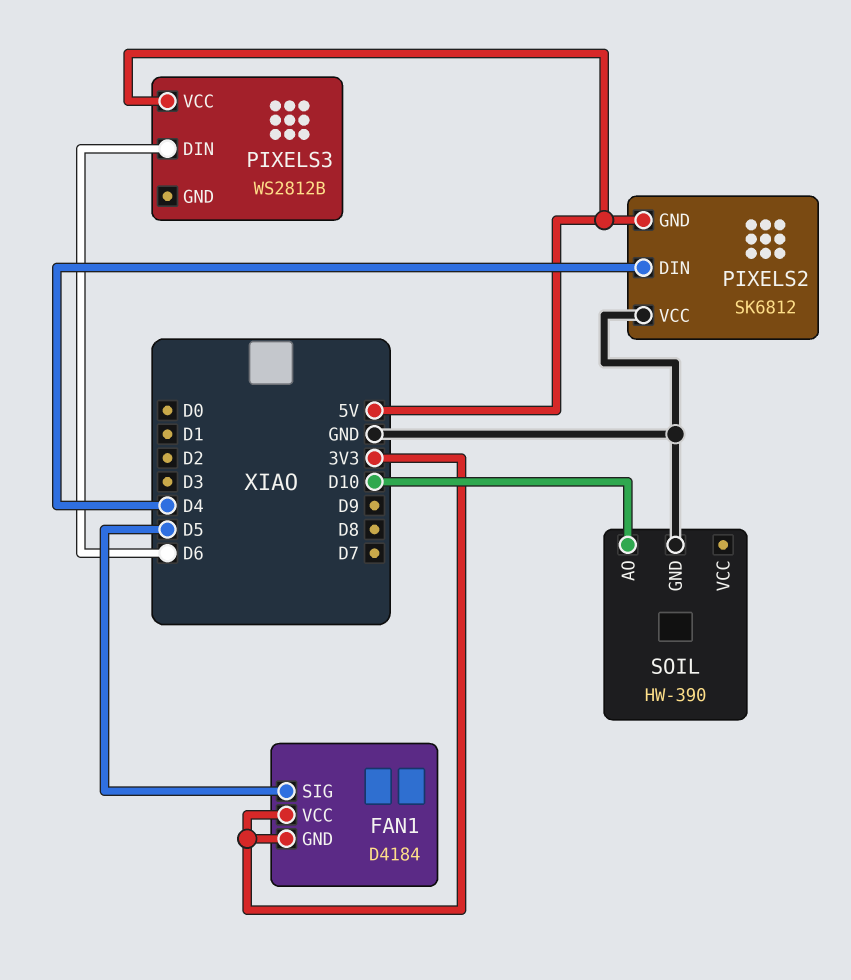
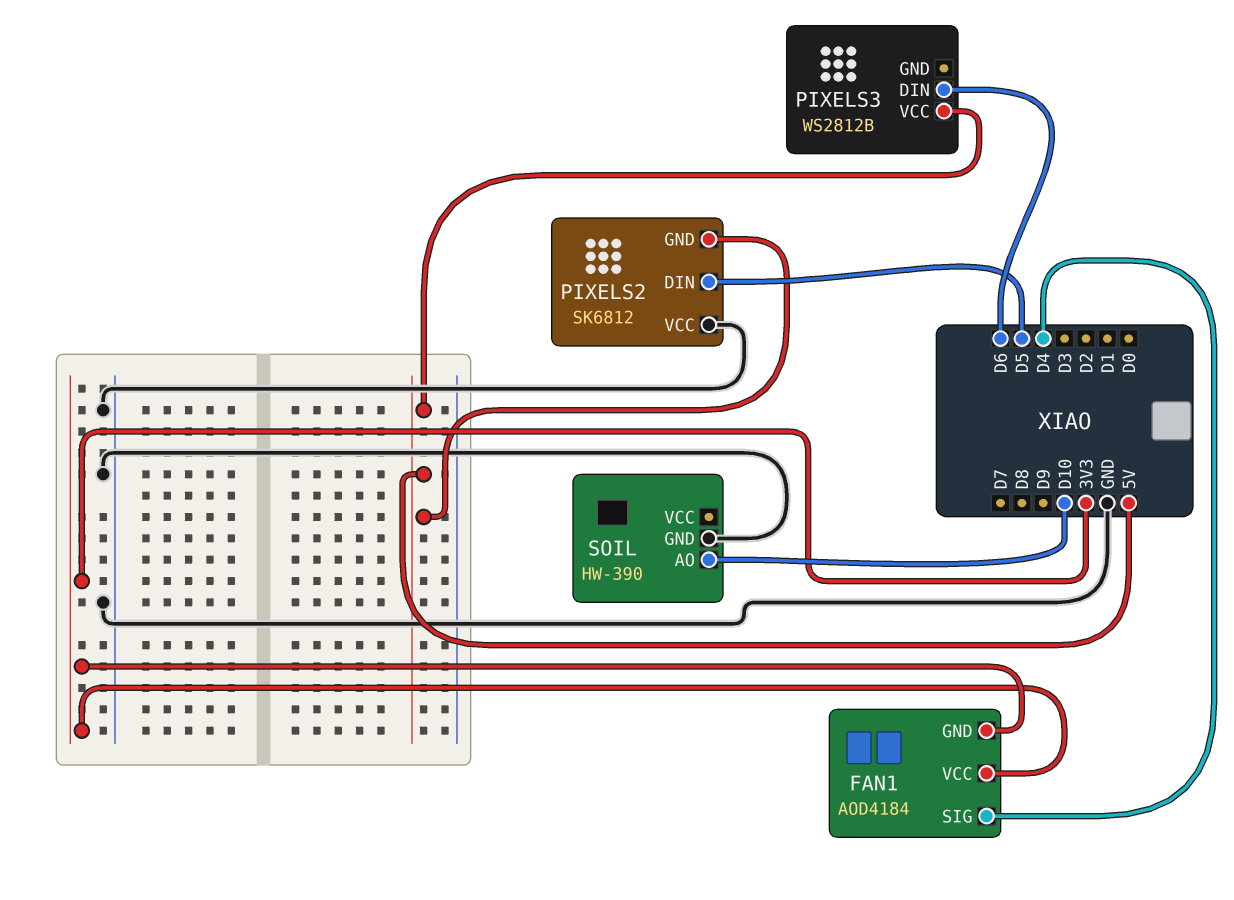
FAN1: D4184 -> AOD4184
FAN1 pin SIG: D5 -> D4
PIXELS2 pin DIN: D4 -> D5

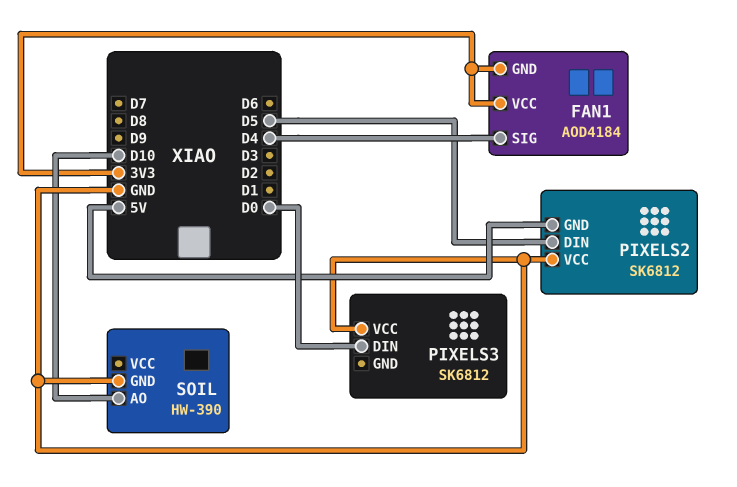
PIXELS3: WS2812B -> SK6812
PIXELS3 pin DIN: D6 -> D0
PIXELS3 pin VCC: 5V -> GND

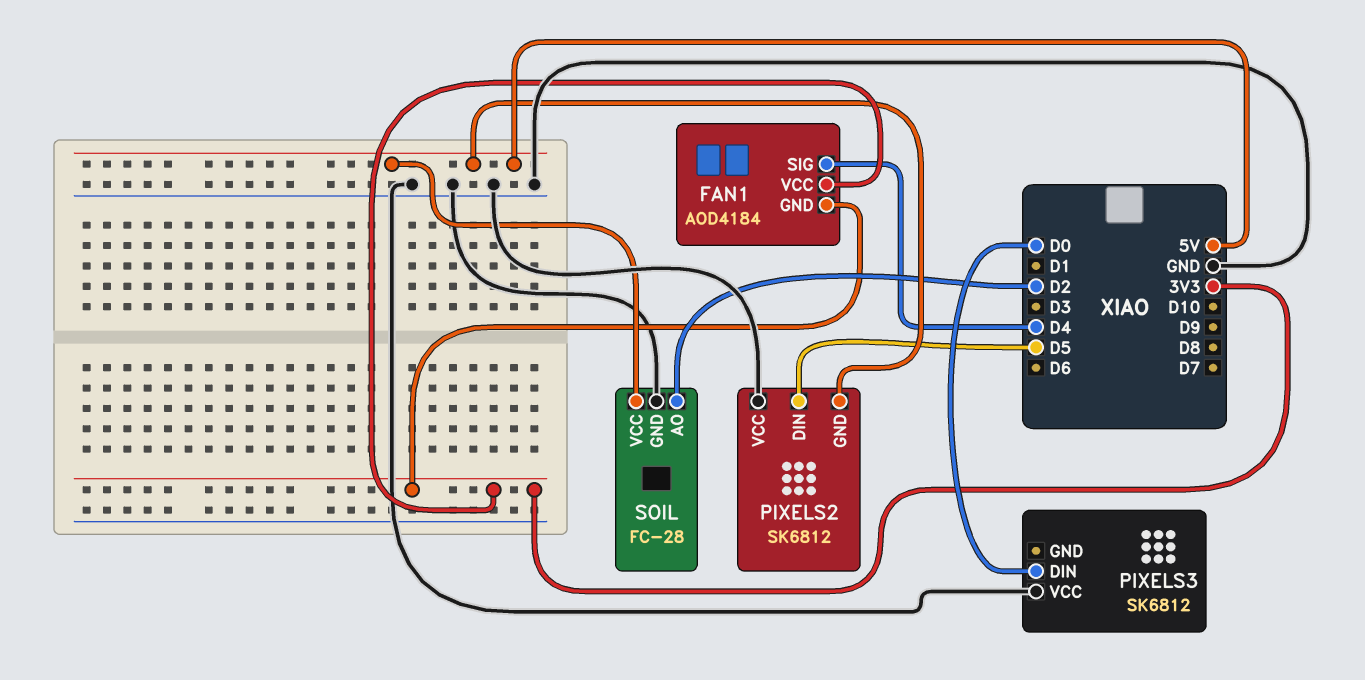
SOIL: HW-390 -> FC-28
SOIL pin AO: D10 -> D2
SOIL pin VCC: none -> 5V

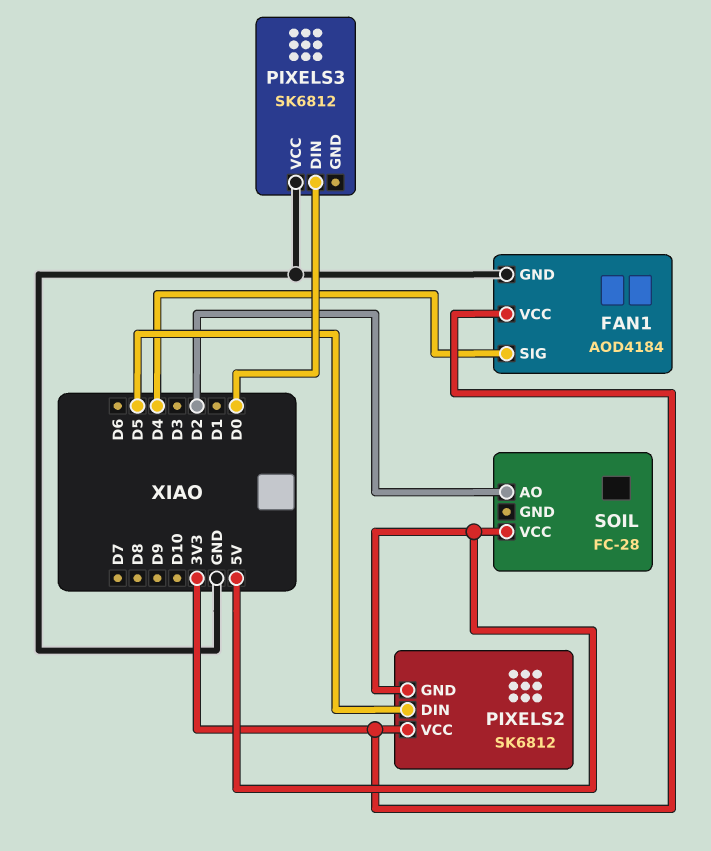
FAN1 pin GND: 3V3 -> GND
PIXELS2 pin VCC: GND -> 3V3
SOIL pin GND: GND -> none

